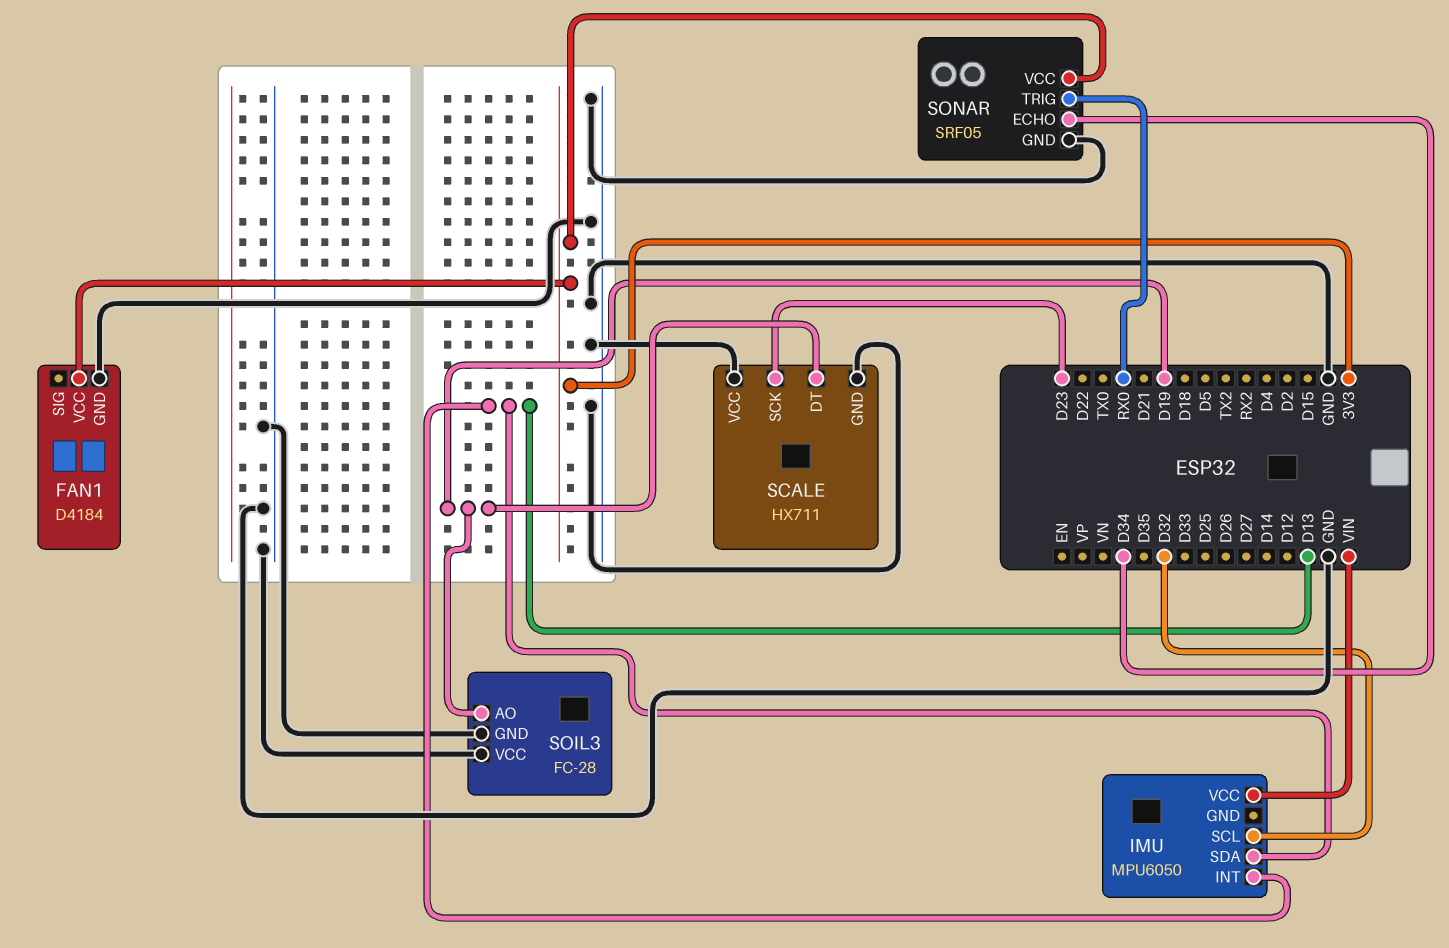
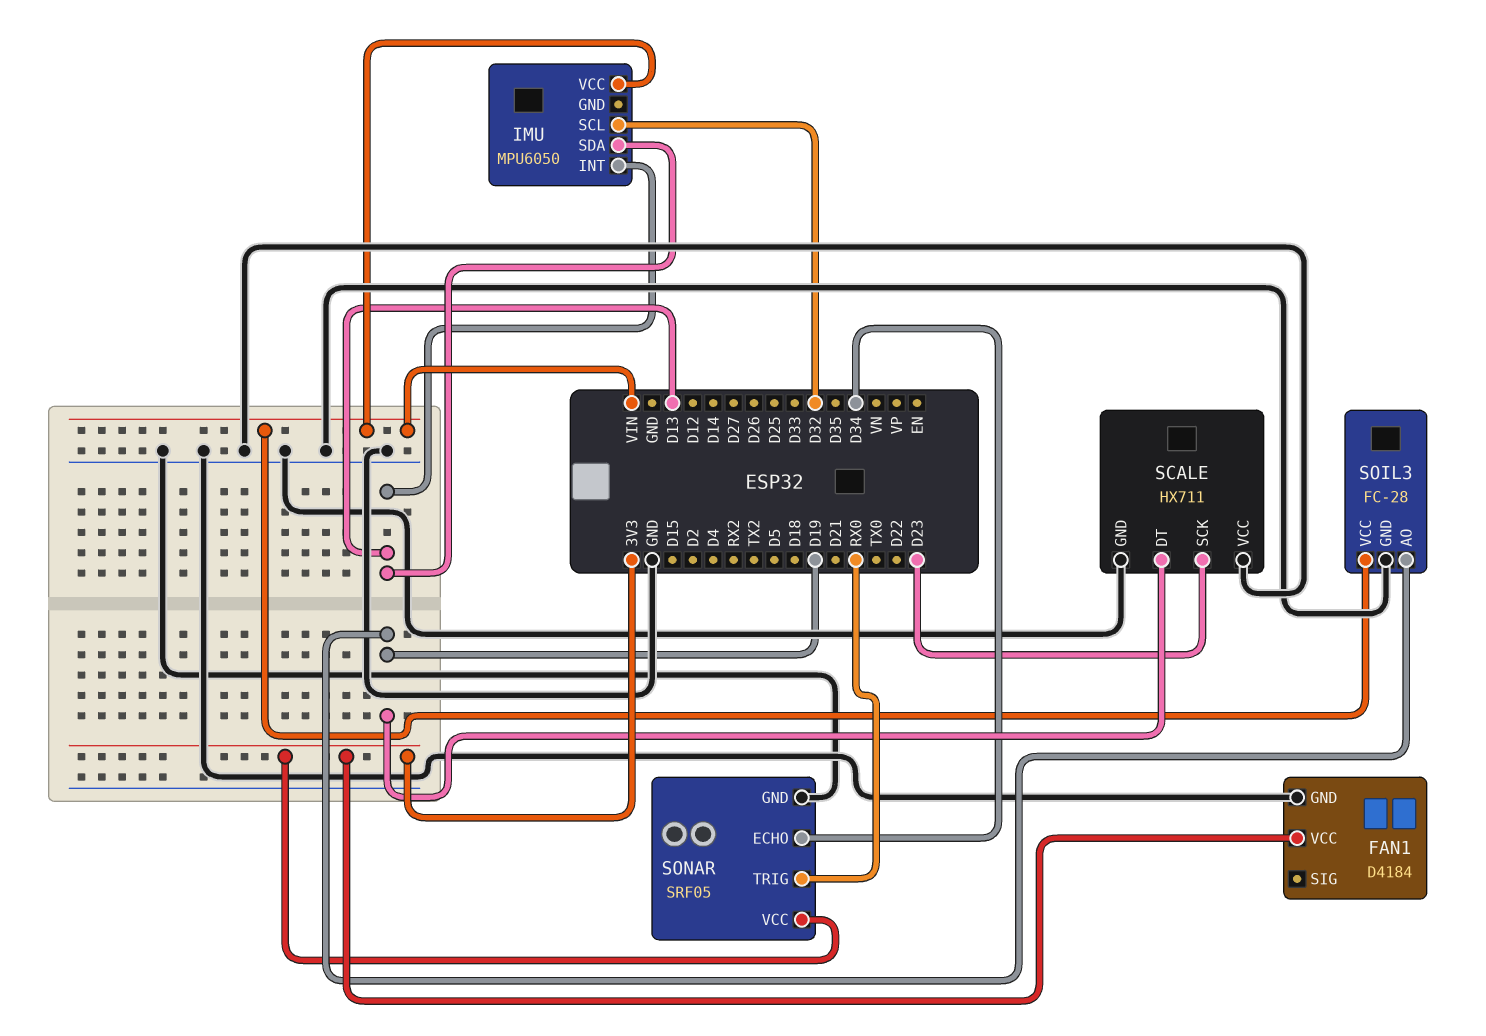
SOIL3 pin VCC: GND -> VIN

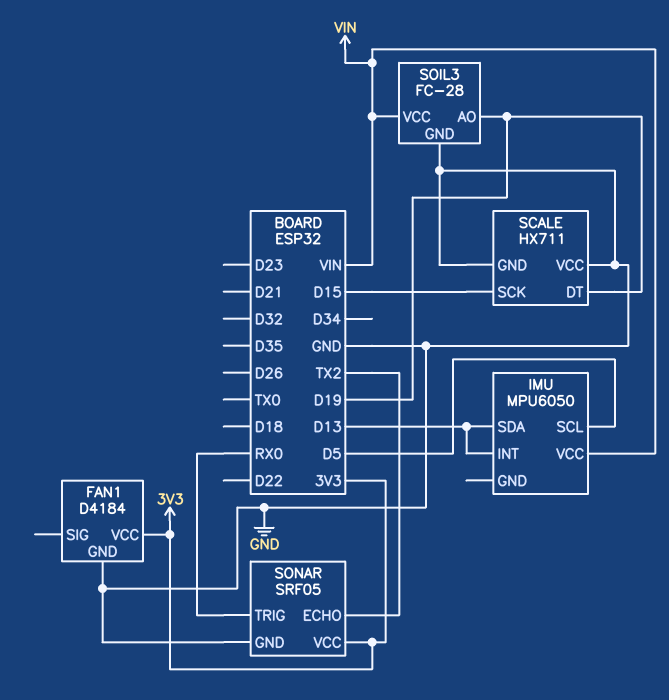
IMU pin SCL: D32 -> D5
SCALE pin SCK: D23 -> D15
SONAR pin ECHO: D34 -> TX2

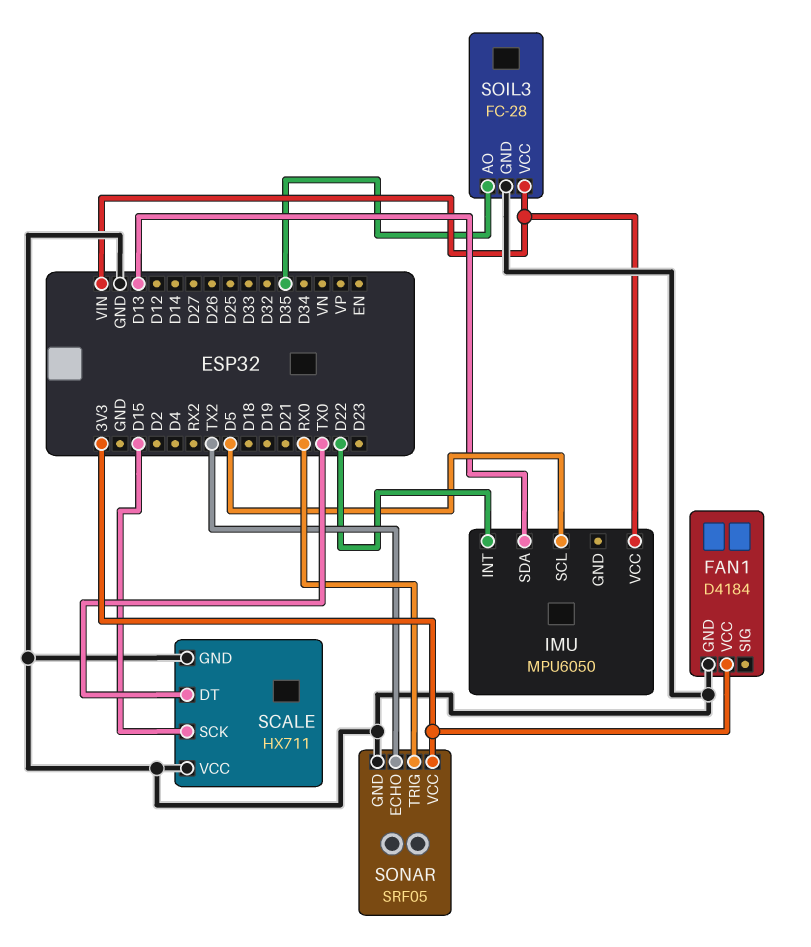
IMU pin INT: D13 -> D22
SCALE pin DT: D19 -> TX0
SOIL3 pin AO: D19 -> D35

